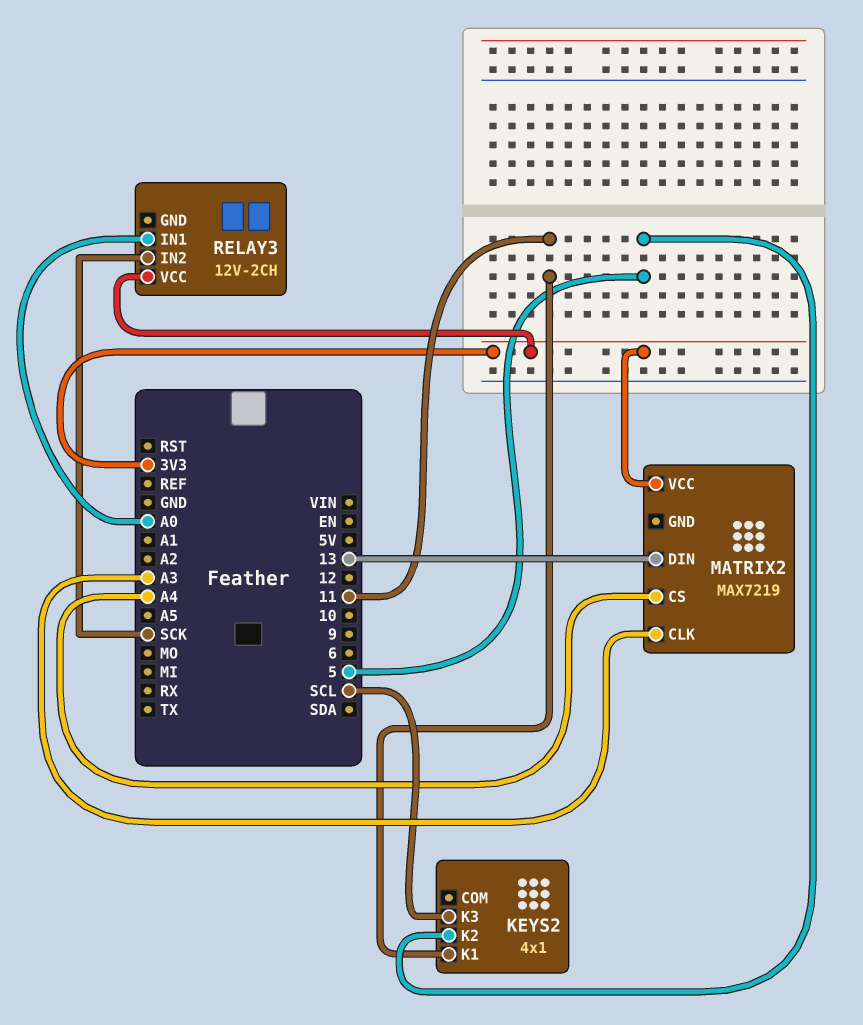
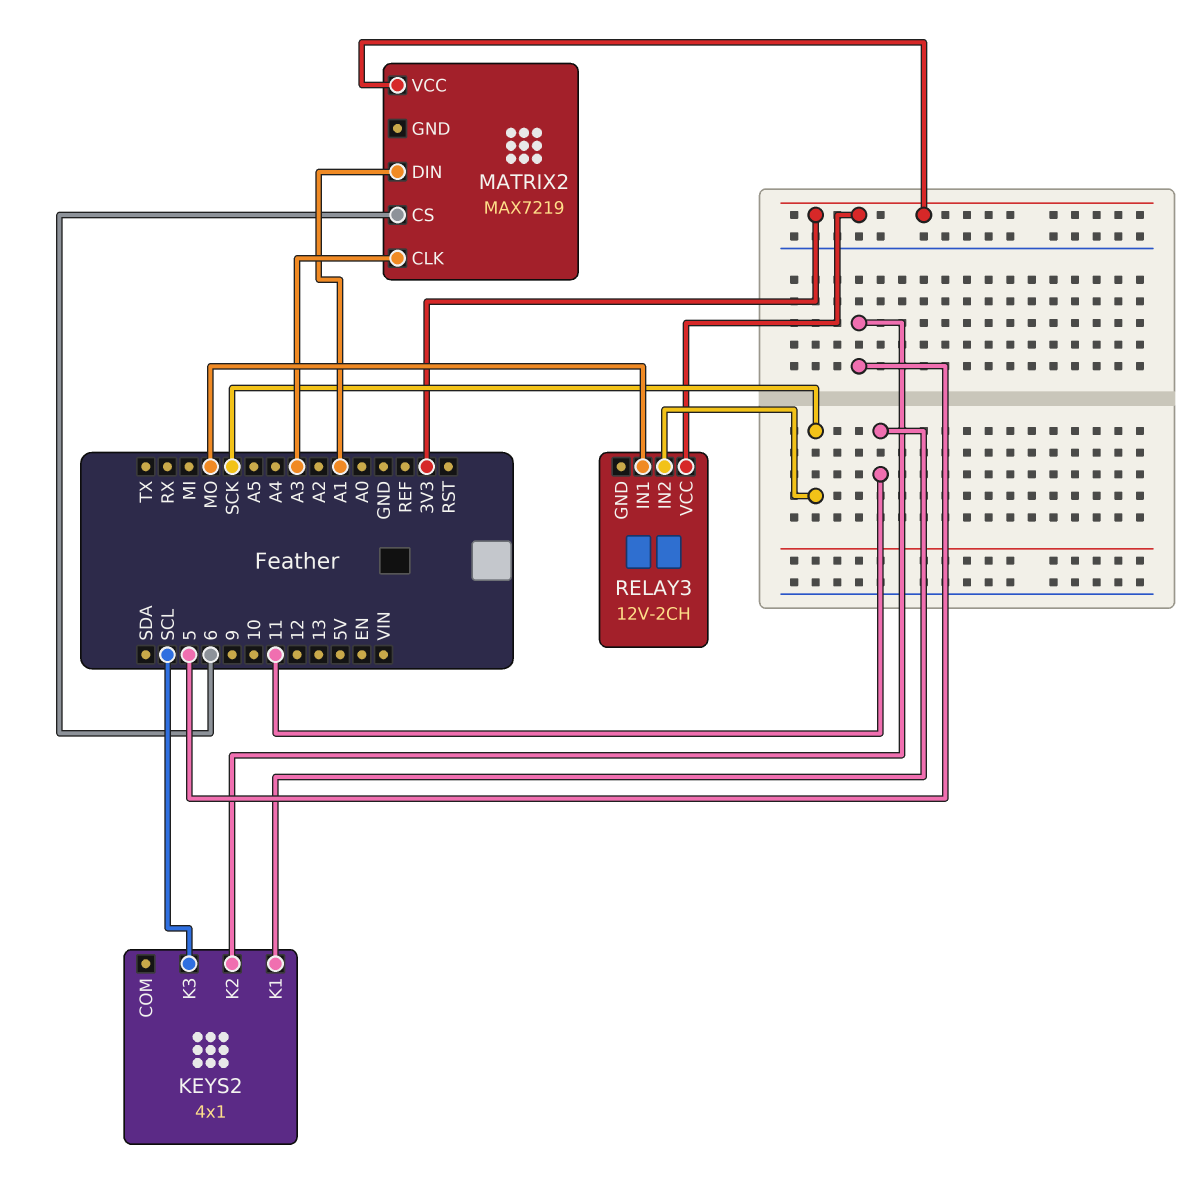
MATRIX2 pin CS: A4 -> 6
MATRIX2 pin DIN: 13 -> A1
RELAY3 pin IN1: A0 -> MO

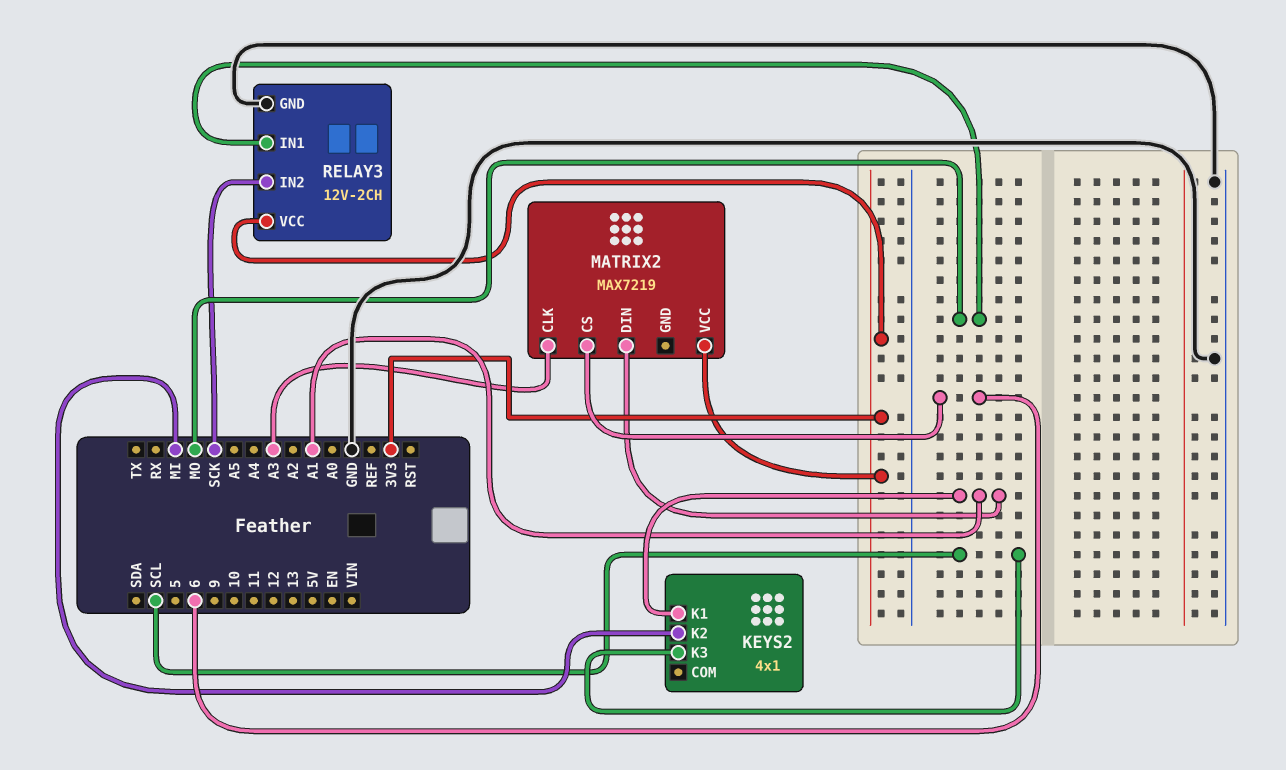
KEYS2 pin K1: 11 -> A1
KEYS2 pin K2: 5 -> MI
RELAY3 pin GND: none -> GND

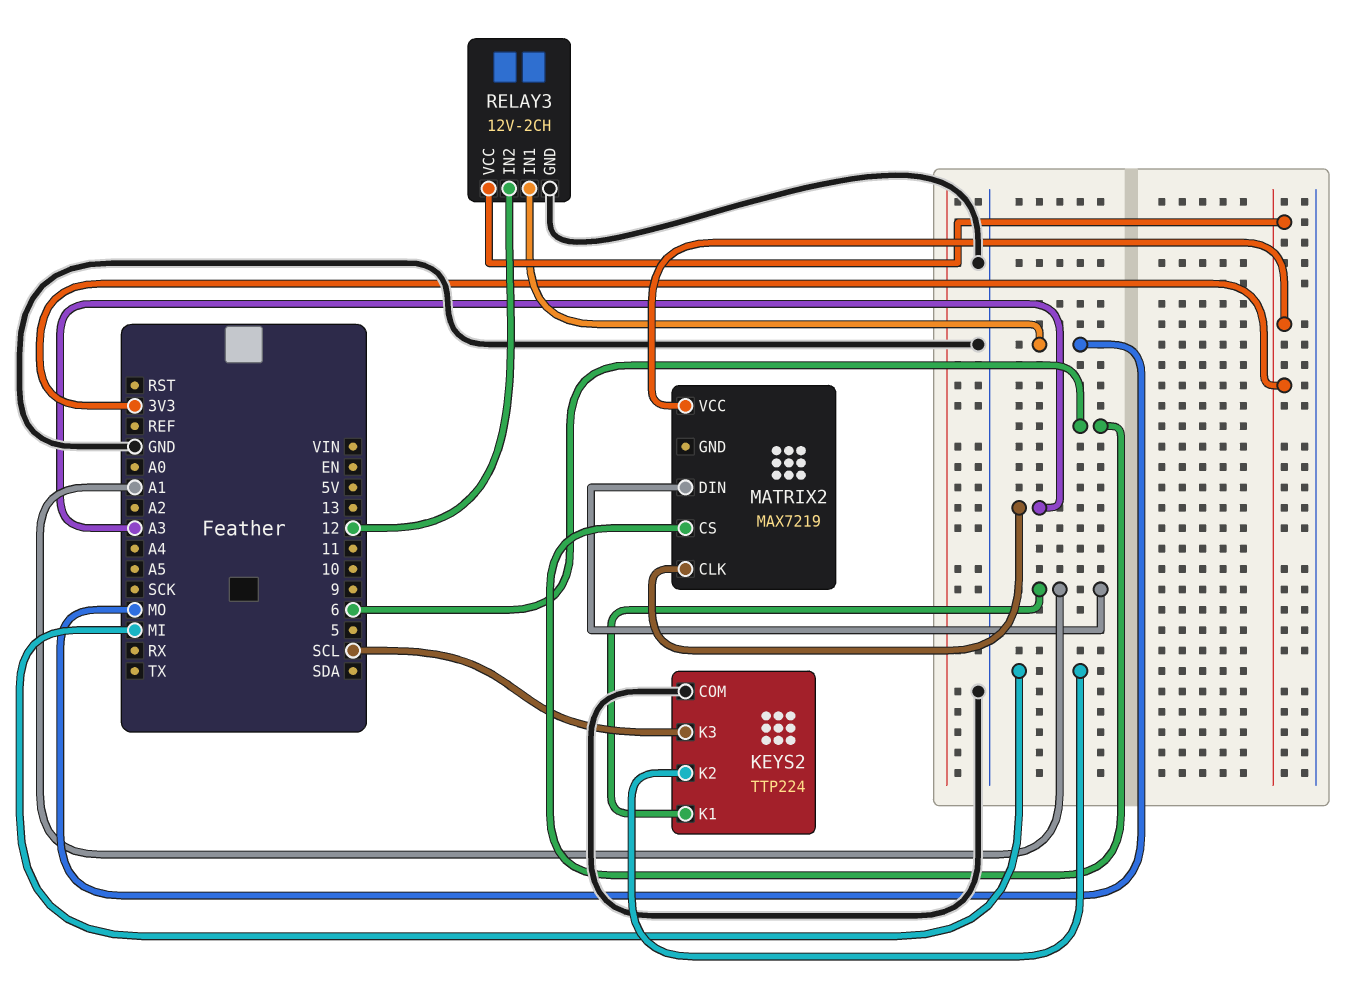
KEYS2: 4x1 -> TTP224
KEYS2 pin COM: none -> GND
RELAY3 pin IN2: SCK -> 12

